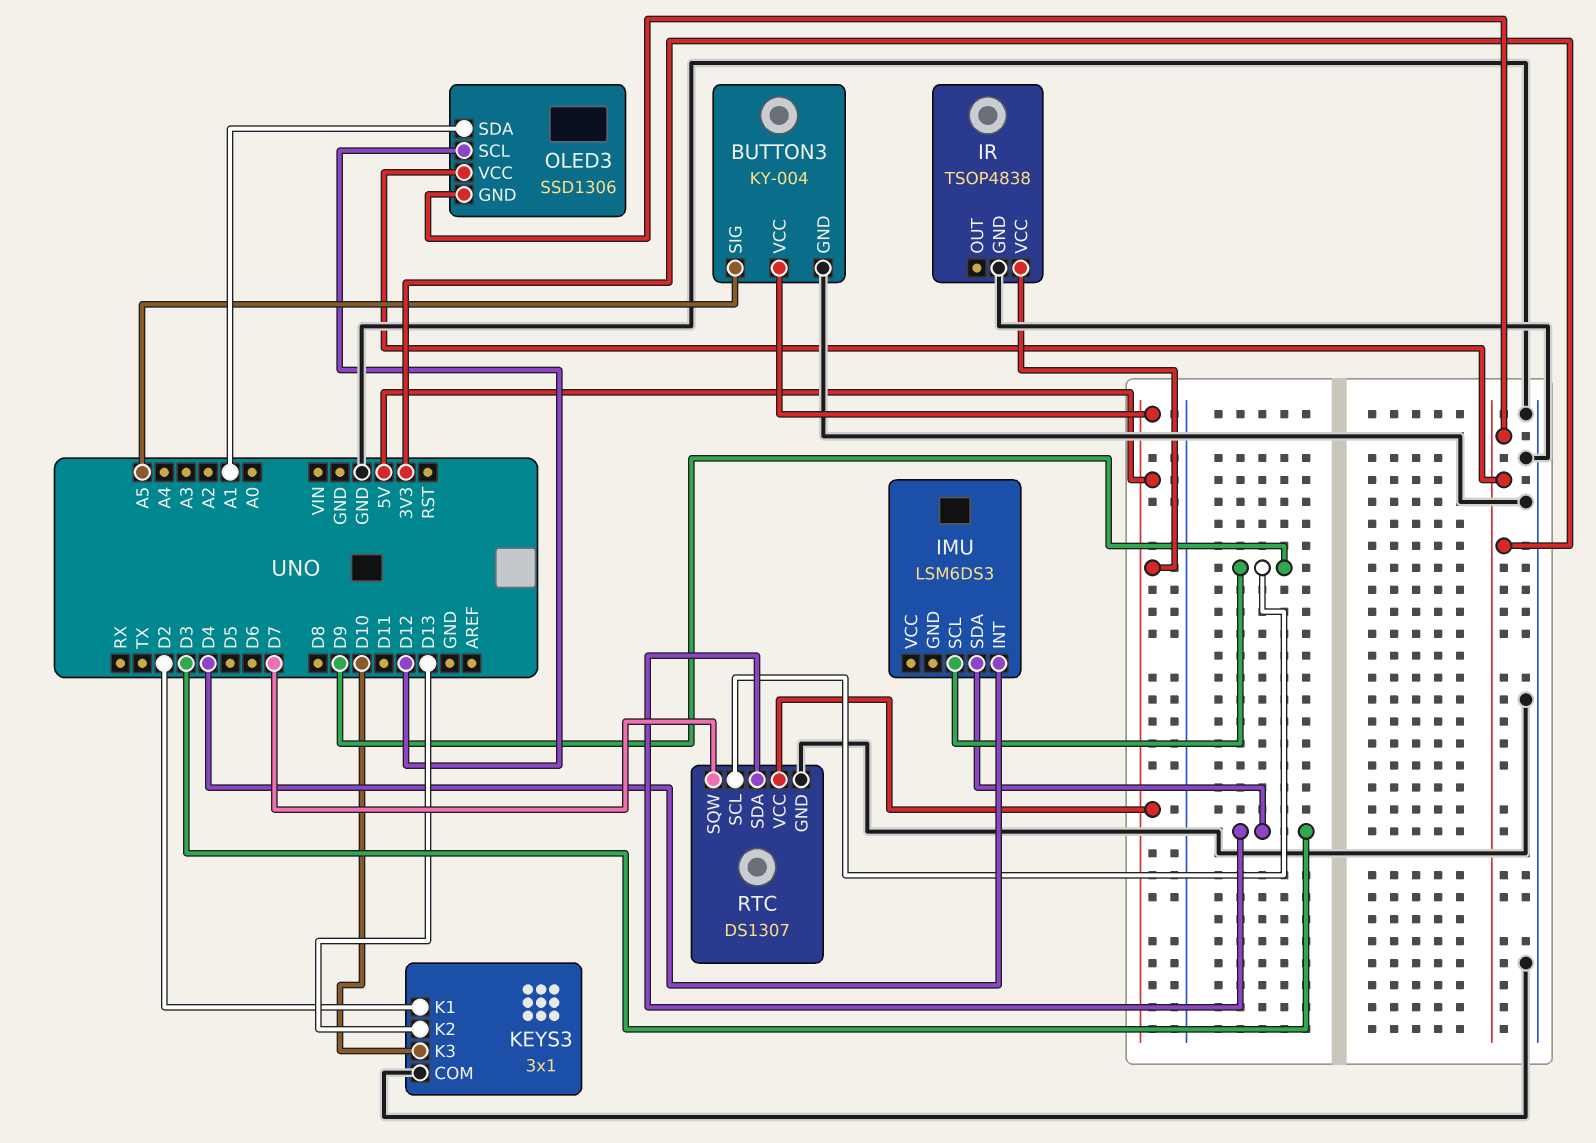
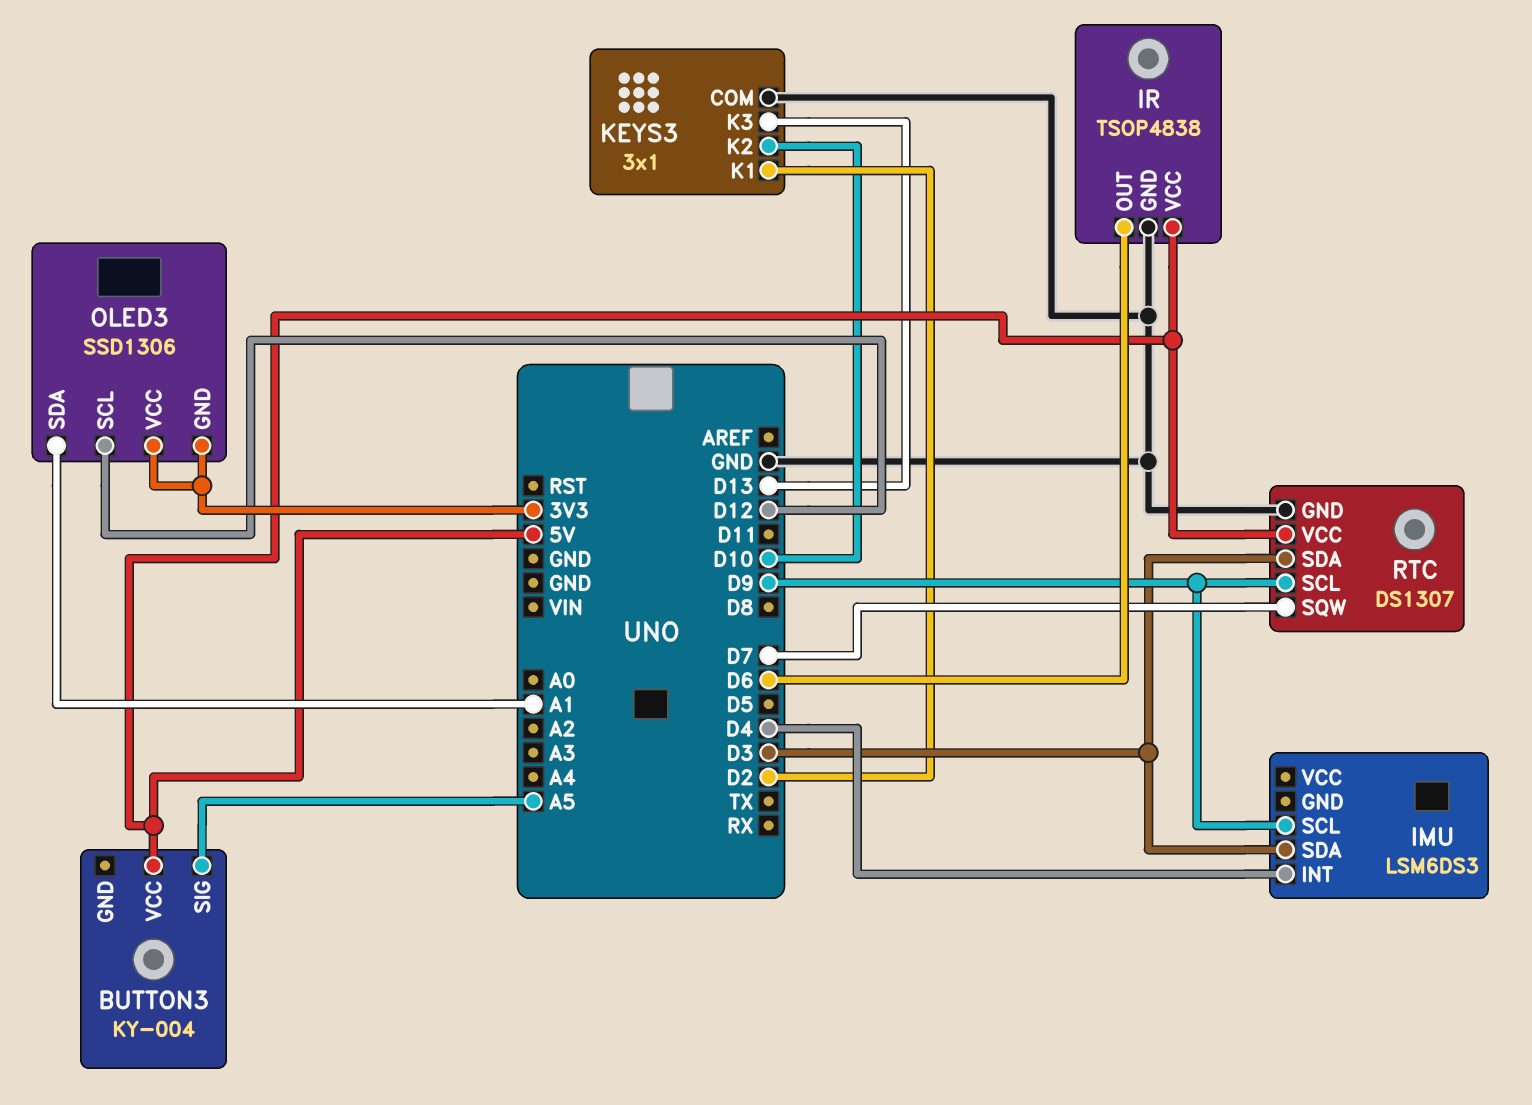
BUTTON3 pin GND: GND -> none
IR pin OUT: none -> D6
KEYS3 pin K2: D13 -> D10
KEYS3 pin K3: D10 -> D13

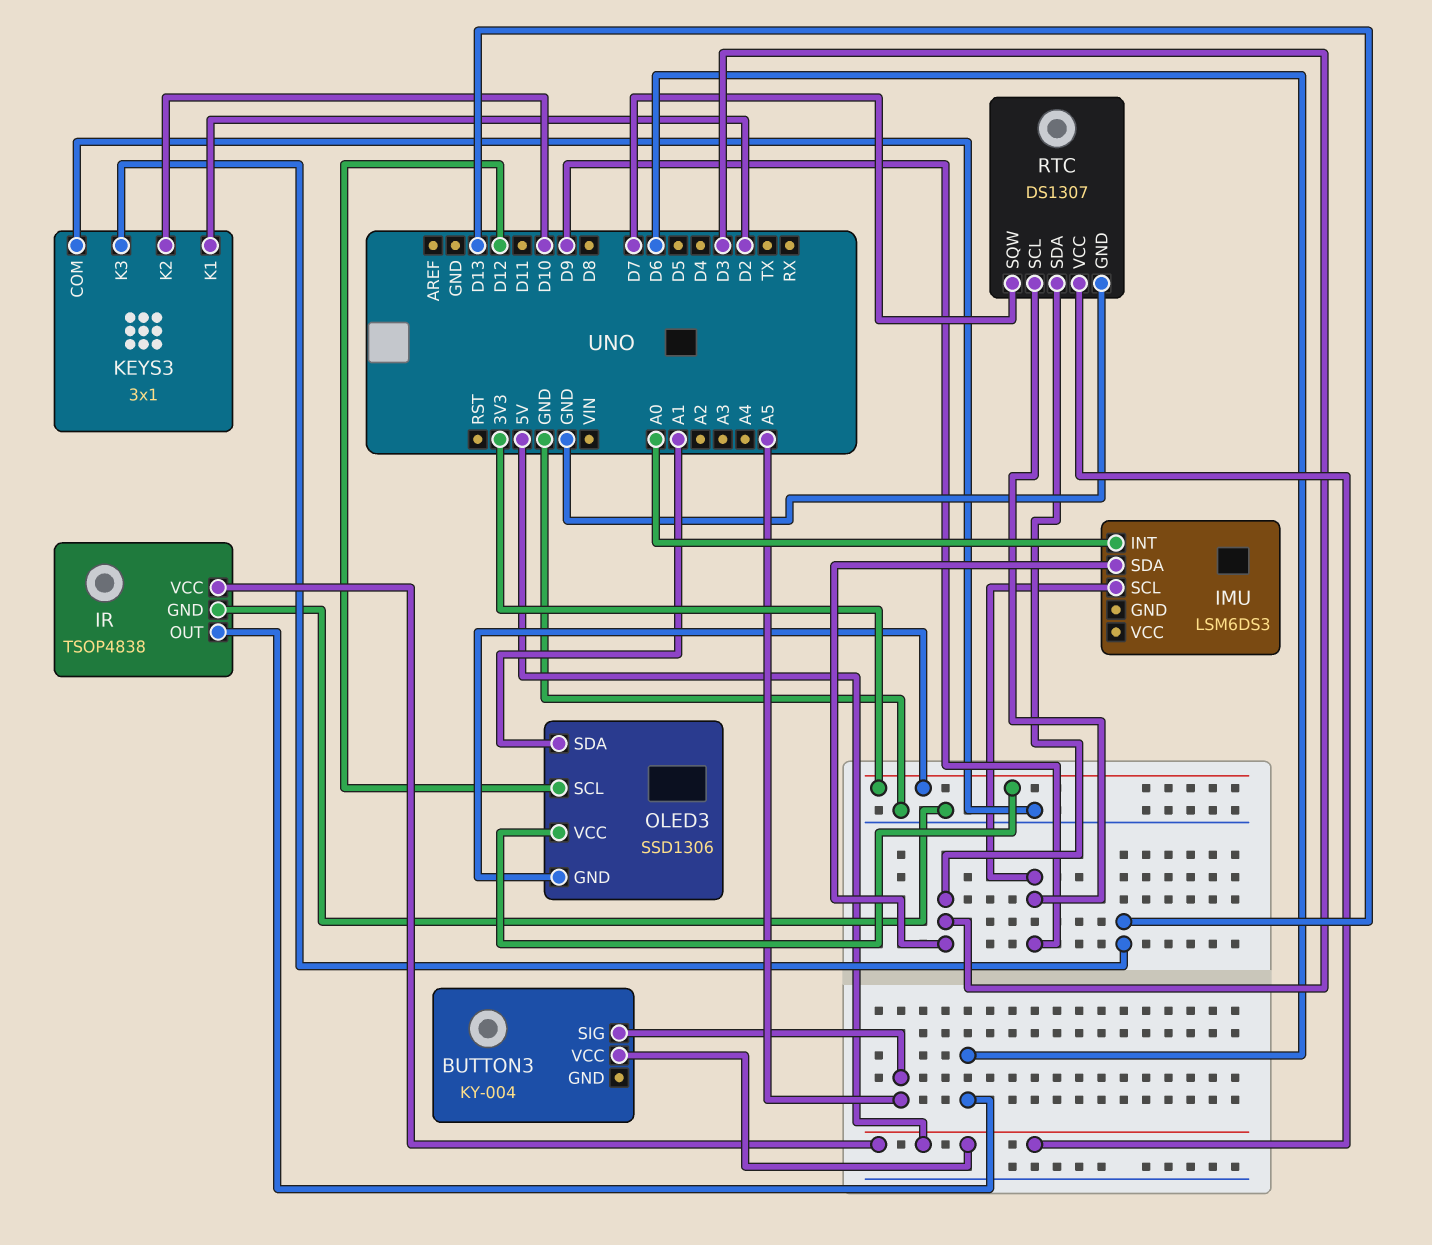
IMU pin INT: D4 -> A0

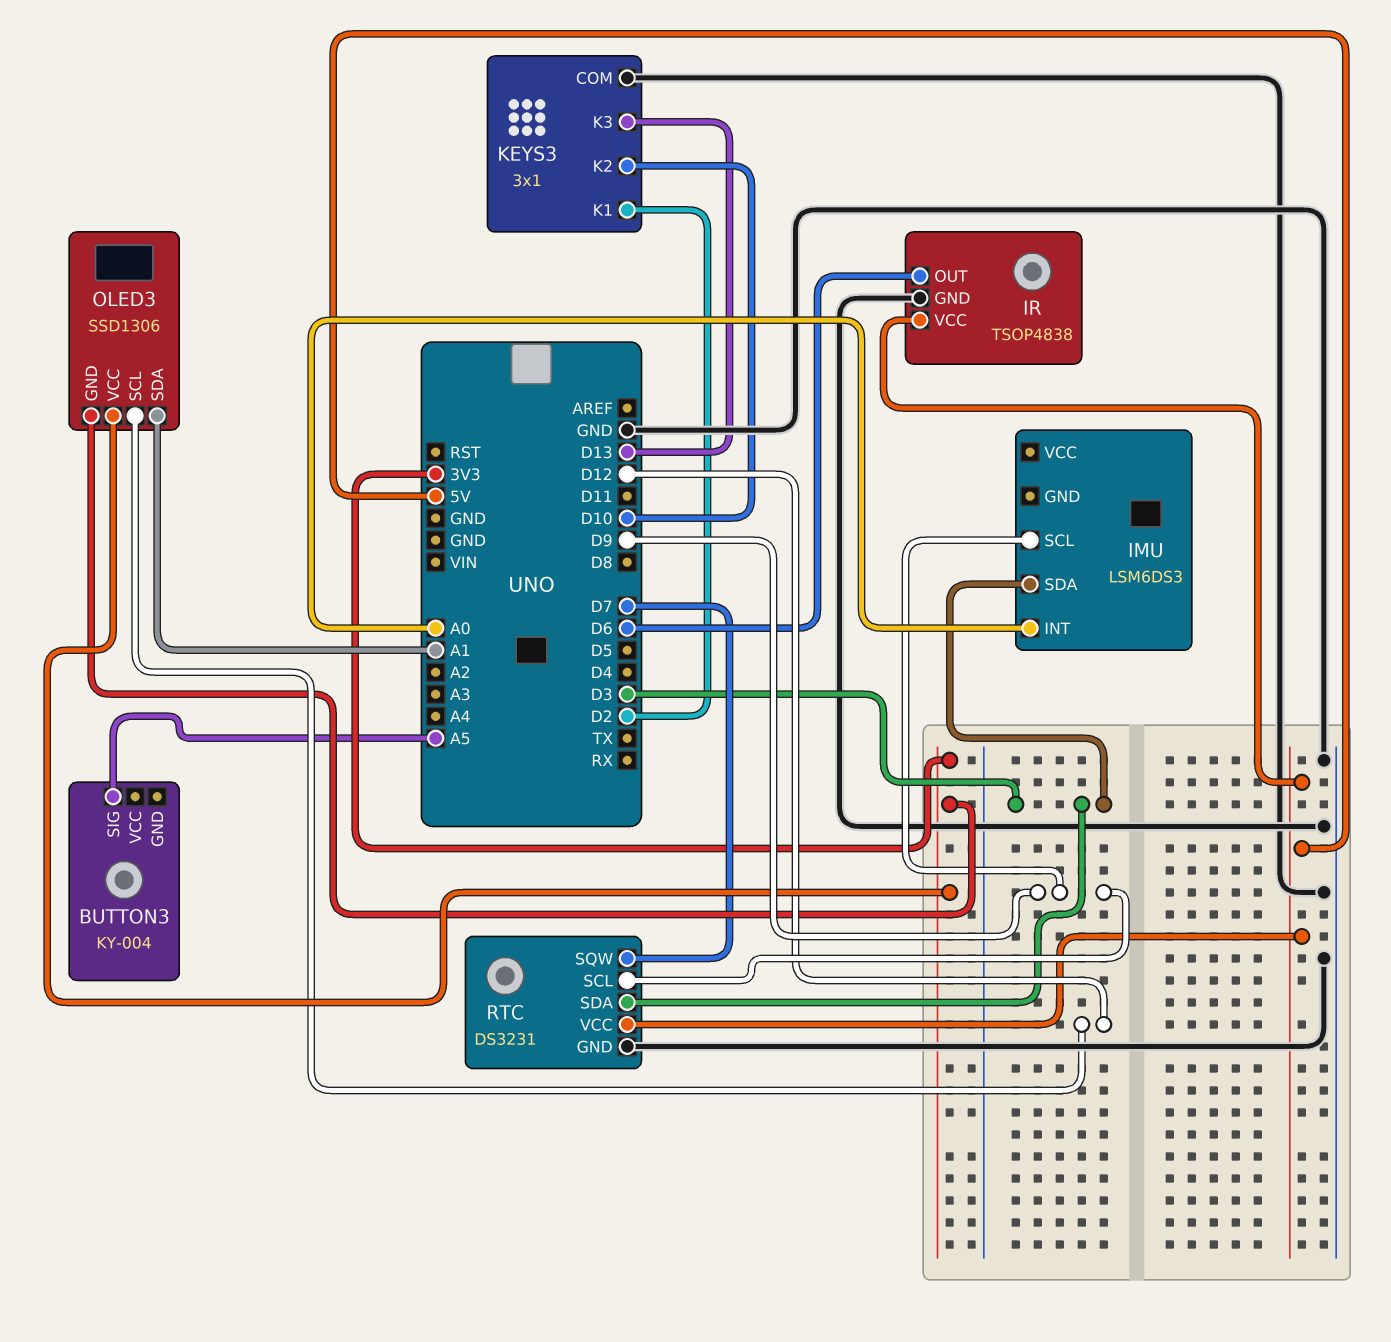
BUTTON3 pin VCC: 5V -> none
RTC: DS1307 -> DS3231

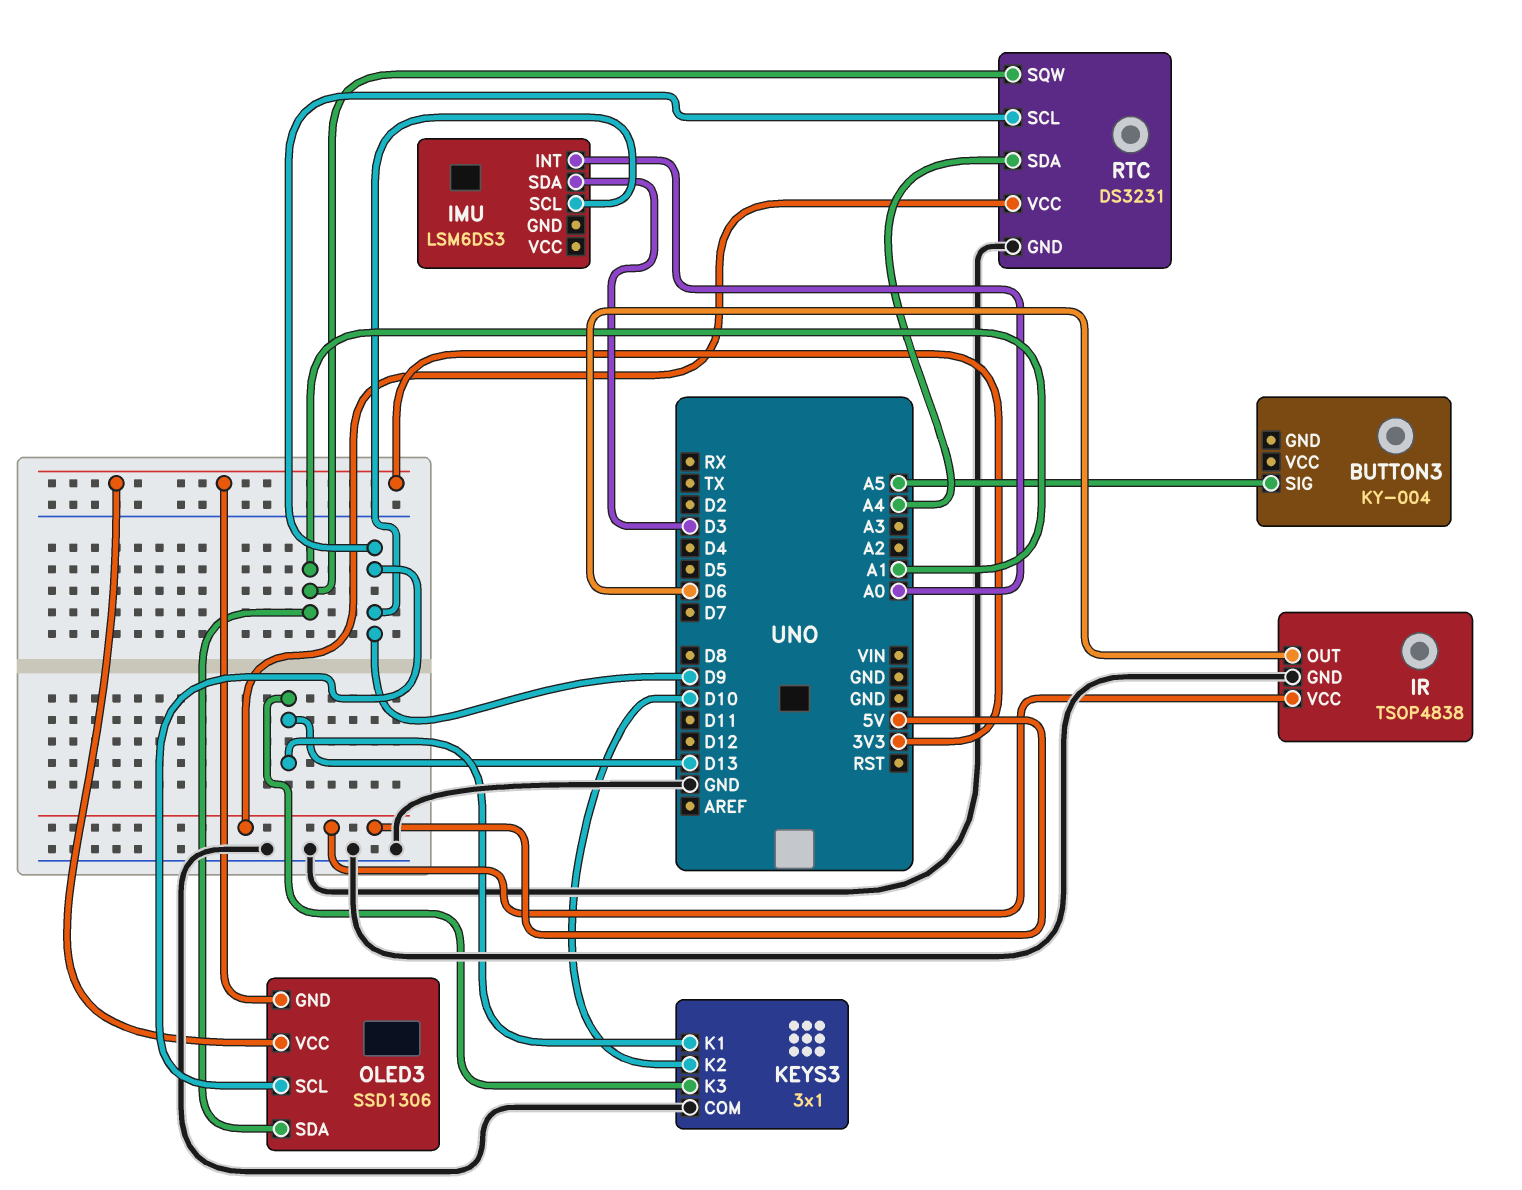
KEYS3 pin K1: D2 -> D13
OLED3 pin SCL: D12 -> D9
RTC pin SDA: D3 -> A4
RTC pin SQW: D7 -> A1

